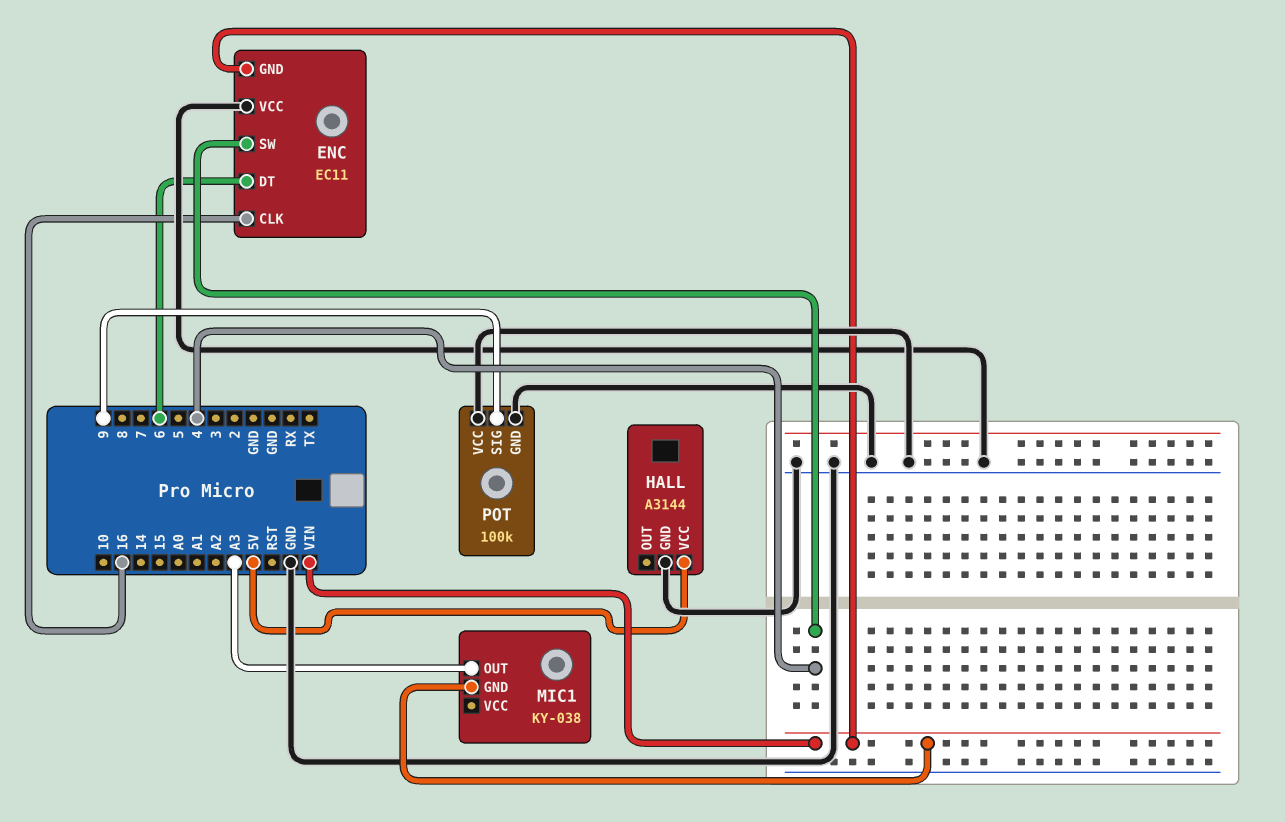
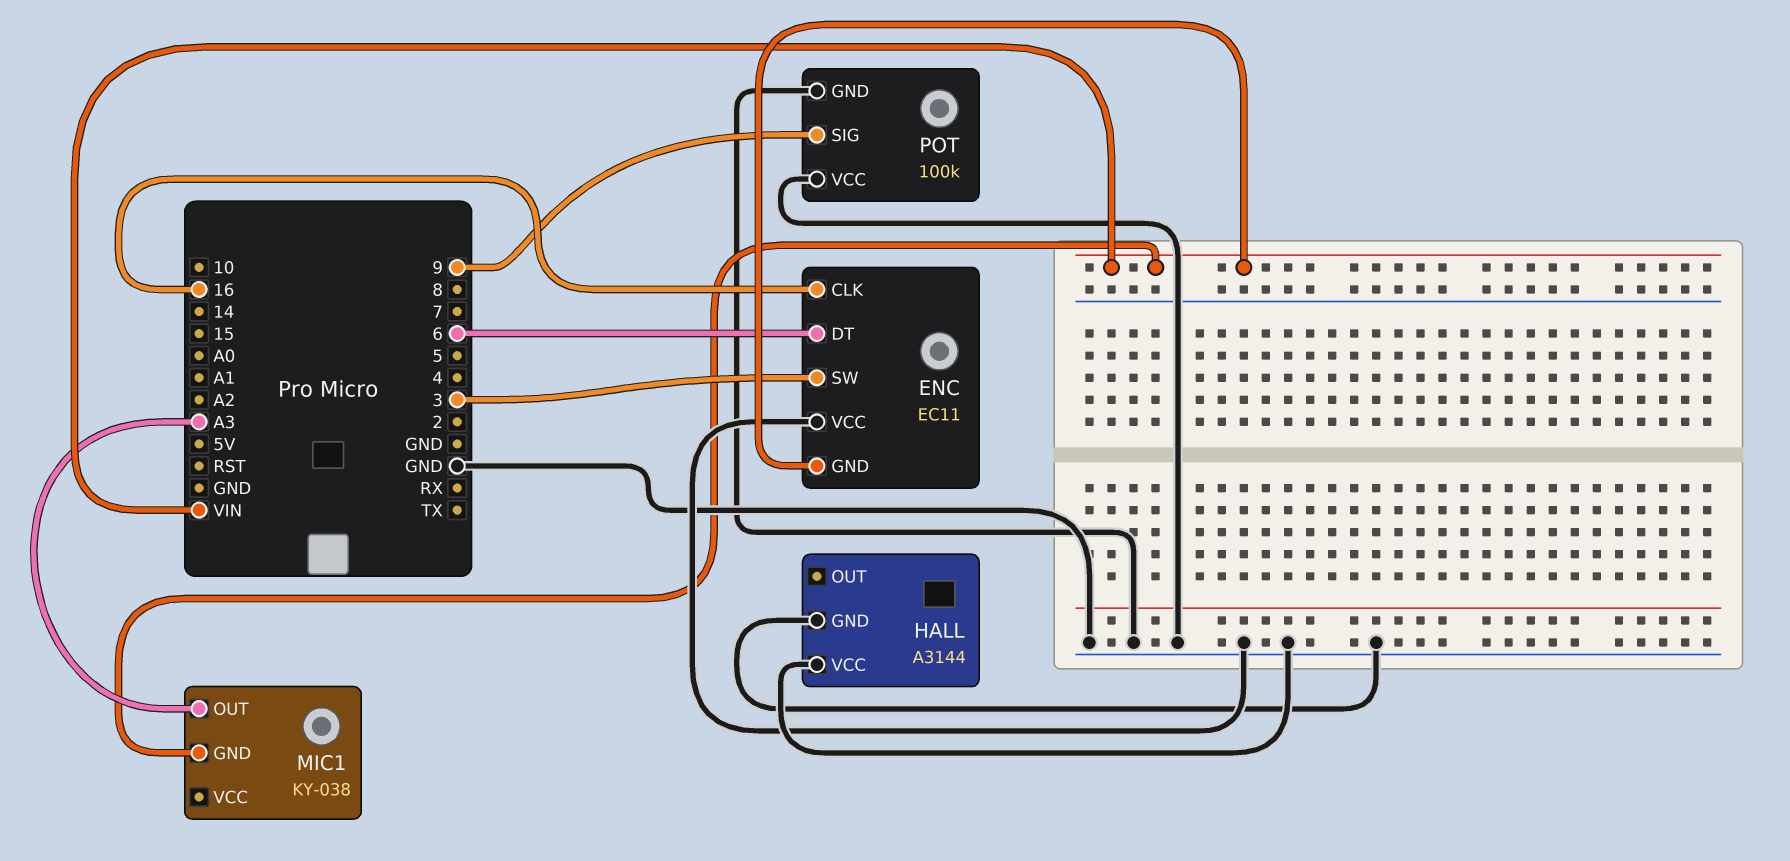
ENC pin SW: 4 -> 3
HALL pin VCC: 5V -> GND

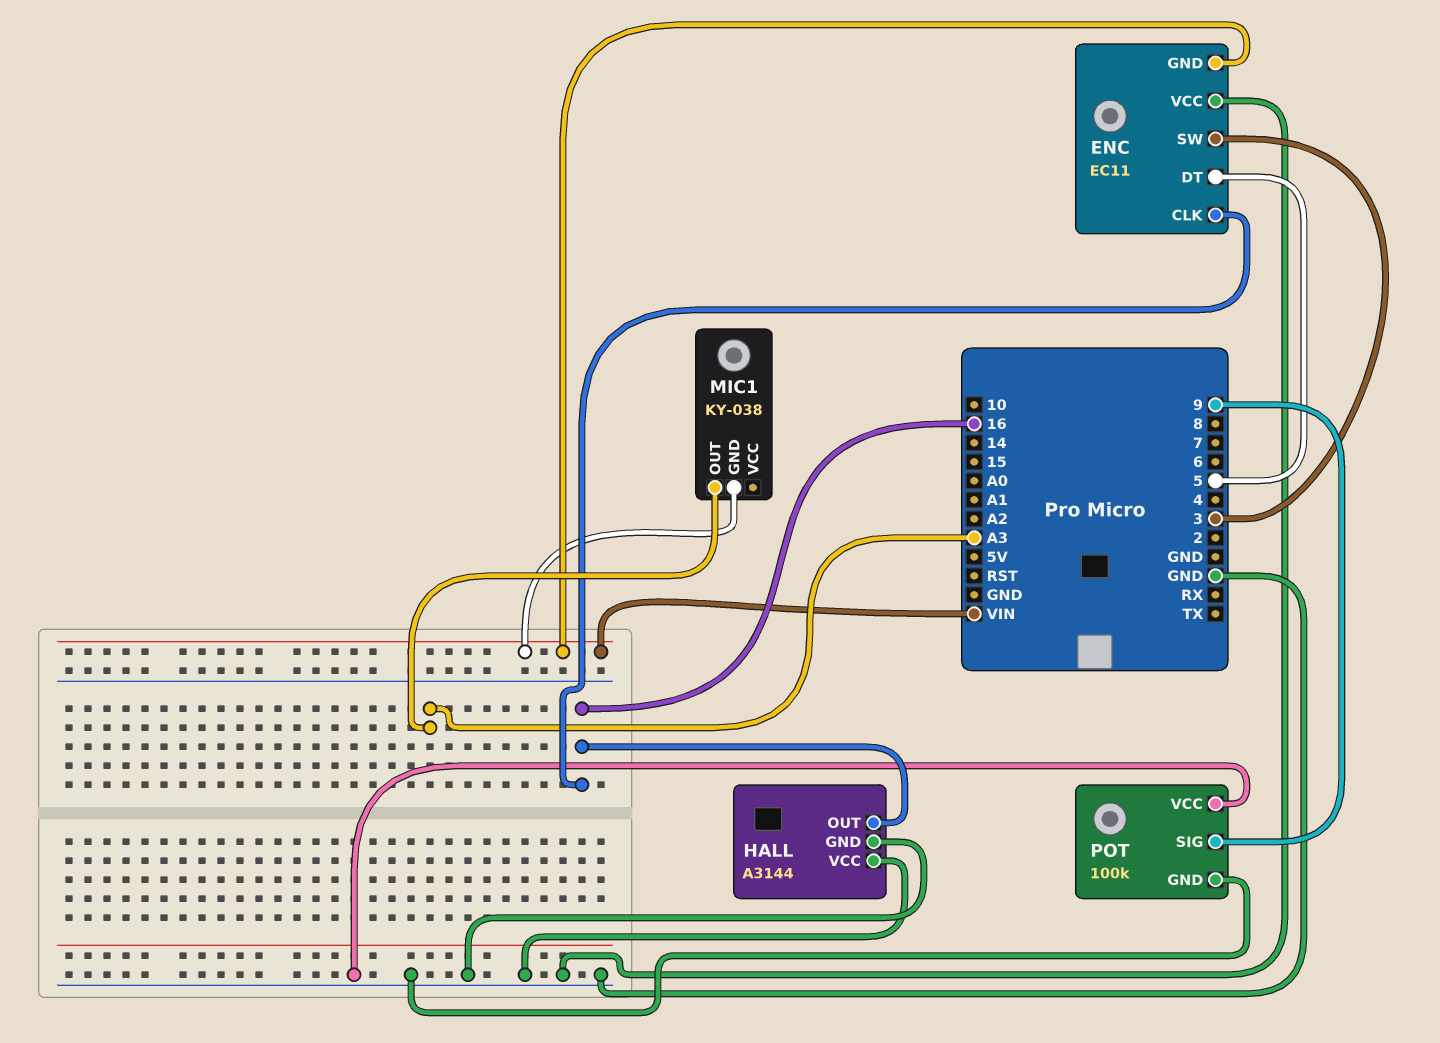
ENC pin DT: 6 -> 5
HALL pin OUT: none -> 16

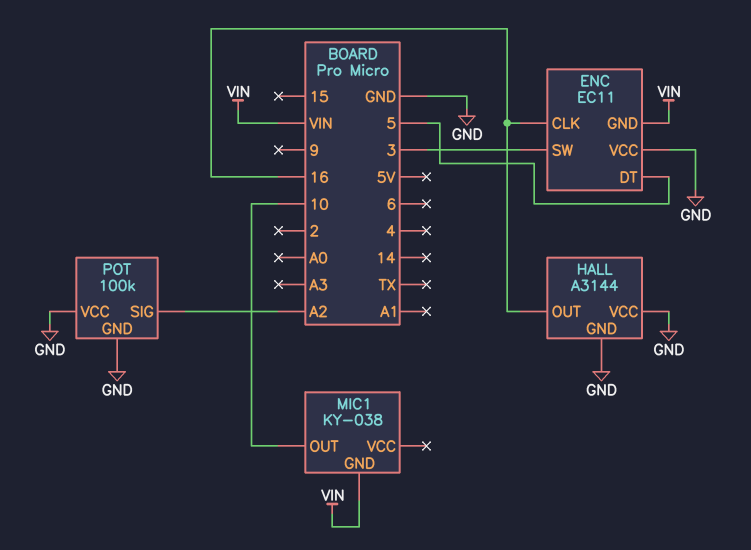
MIC1 pin OUT: A3 -> 10
POT pin SIG: 9 -> A2

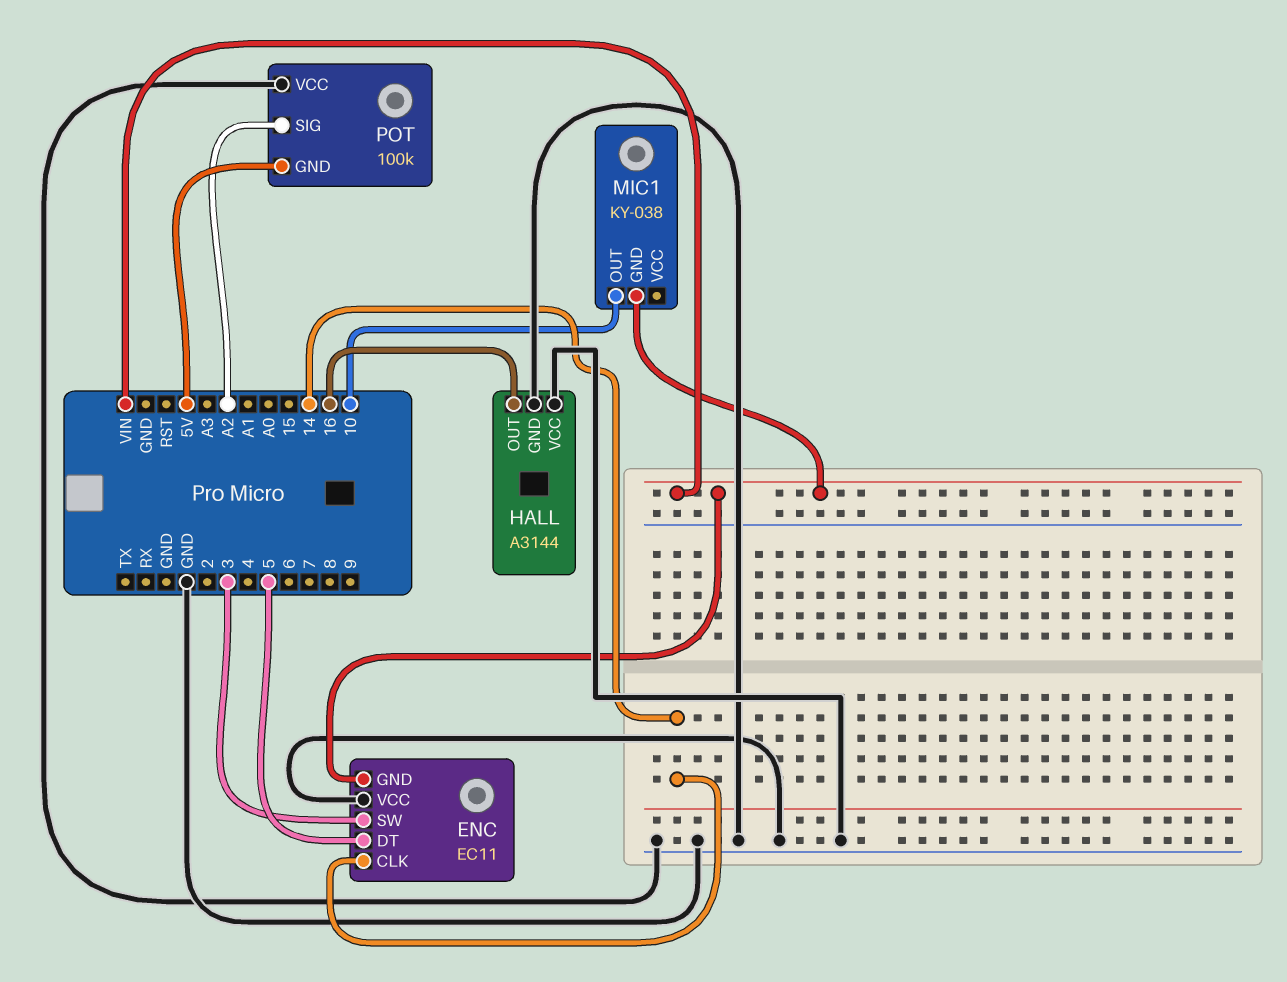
ENC pin CLK: 16 -> 14
POT pin GND: GND -> 5V

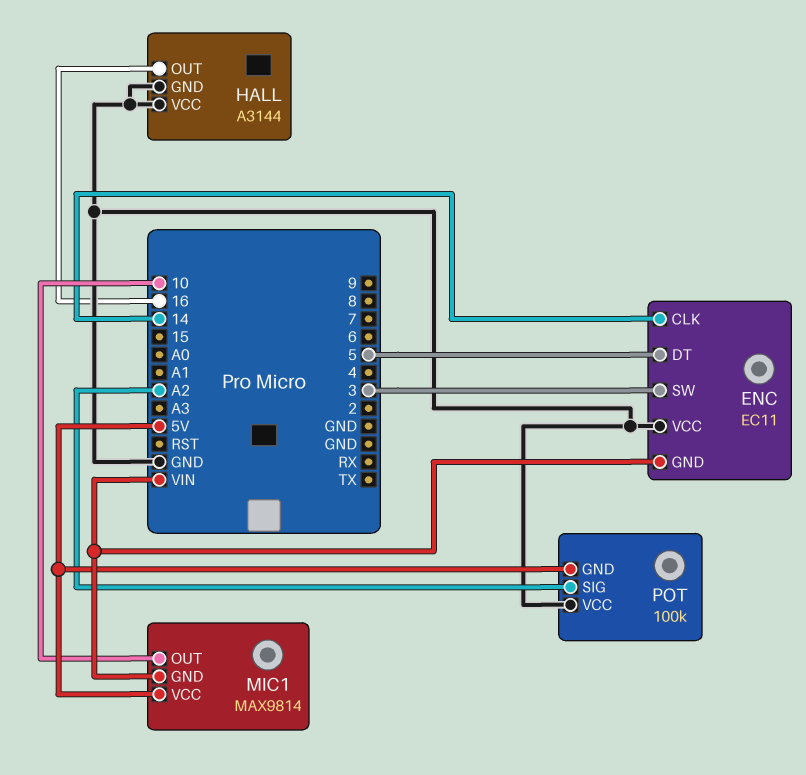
MIC1: KY-038 -> MAX9814
MIC1 pin VCC: none -> 5V

